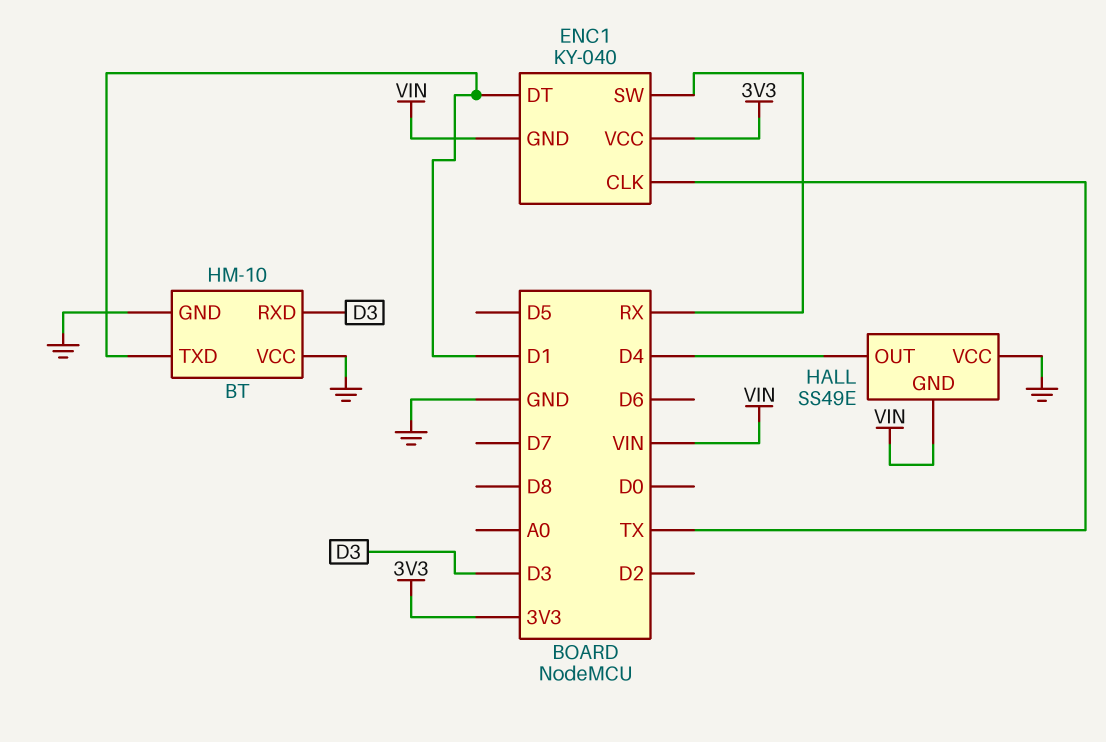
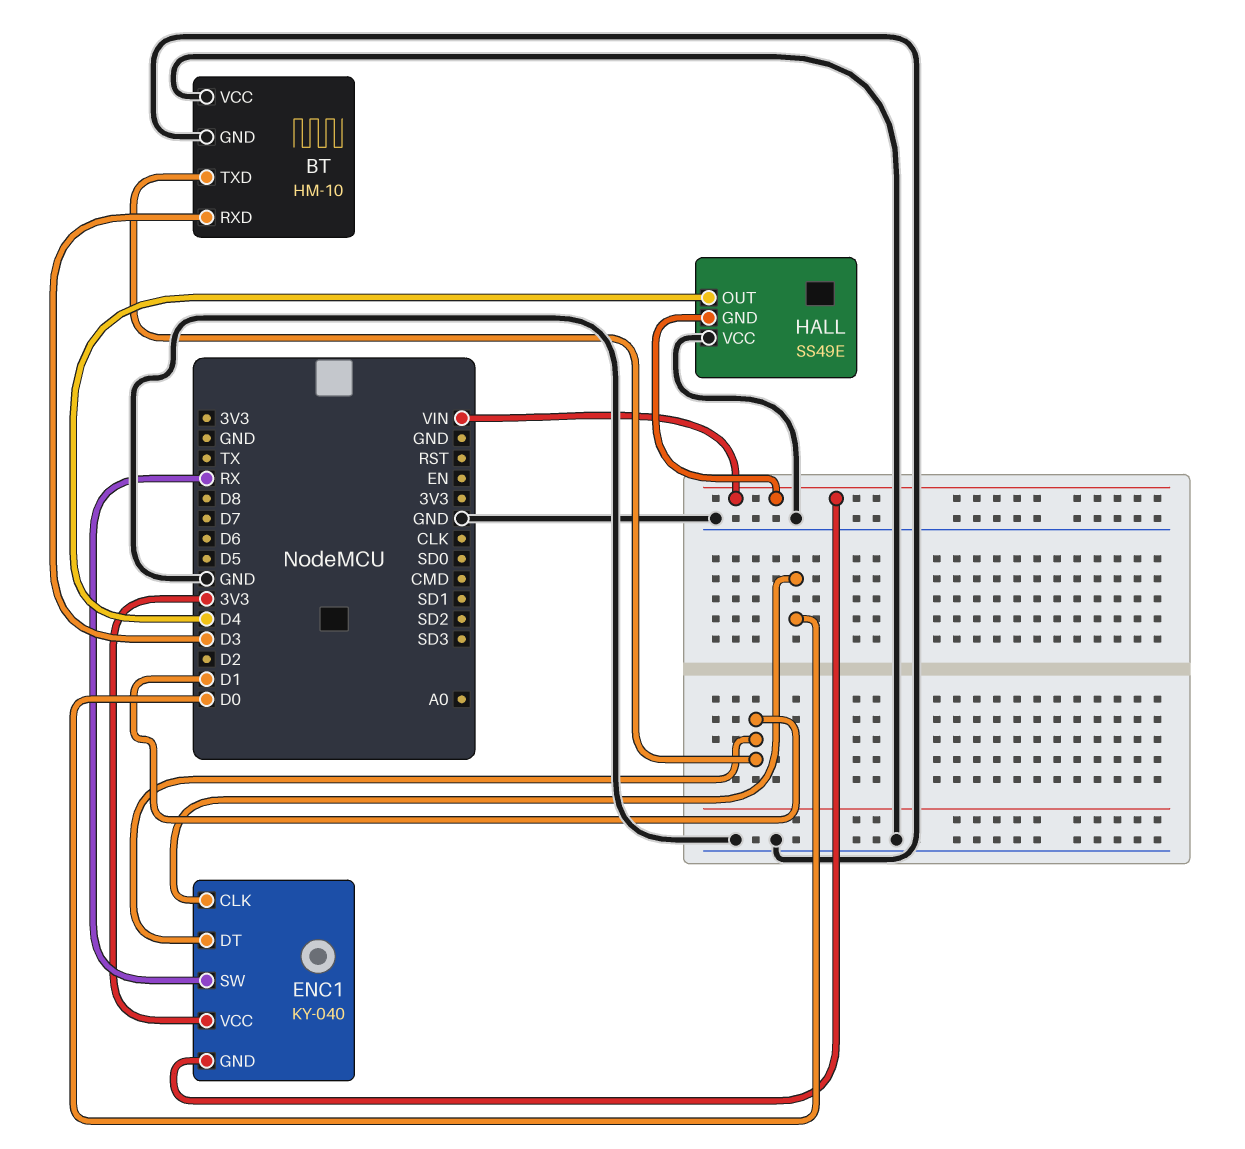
ENC1 pin CLK: TX -> D0

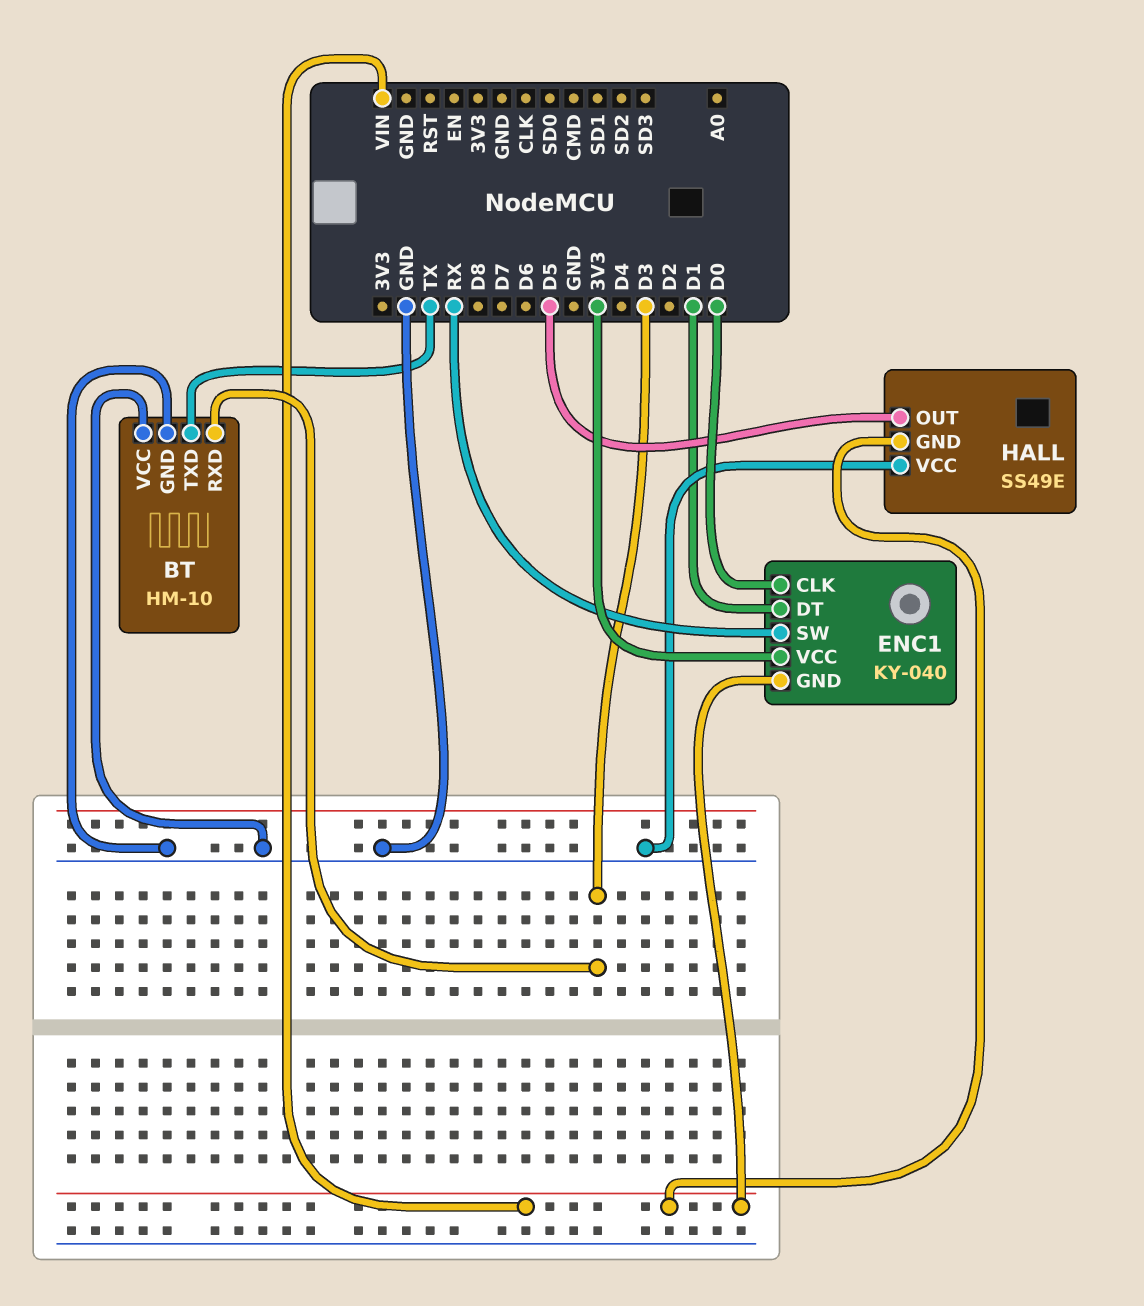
BT pin TXD: D1 -> TX
HALL pin OUT: D4 -> D5

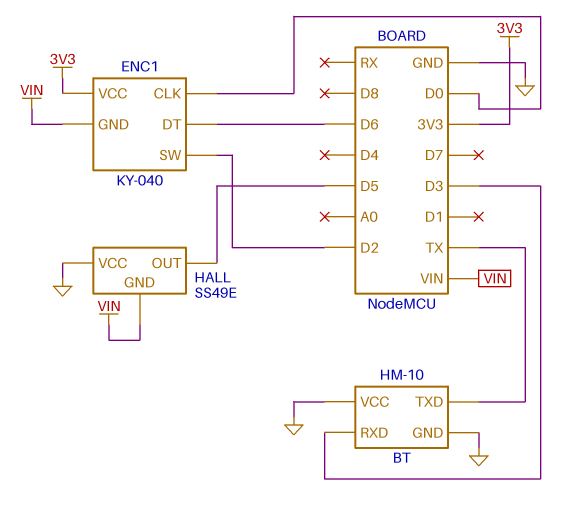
ENC1 pin DT: D1 -> D6
ENC1 pin SW: RX -> D2

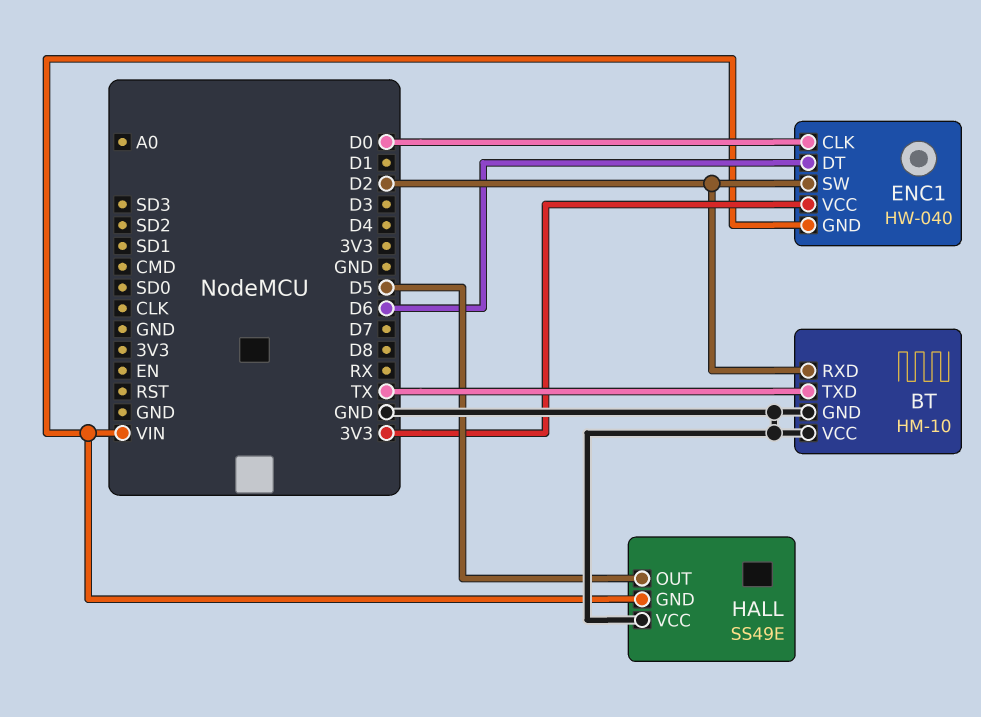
BT pin RXD: D3 -> D2
ENC1: KY-040 -> HW-040

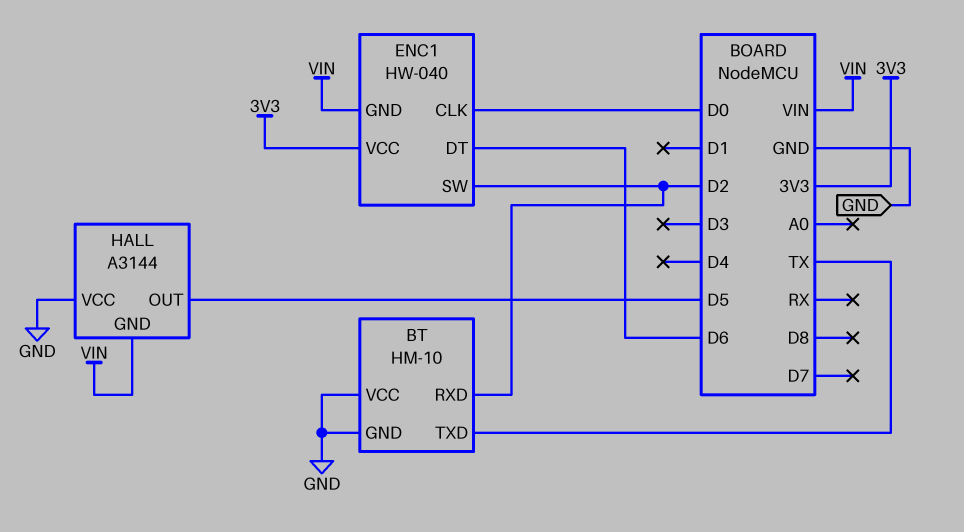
HALL: SS49E -> A3144

